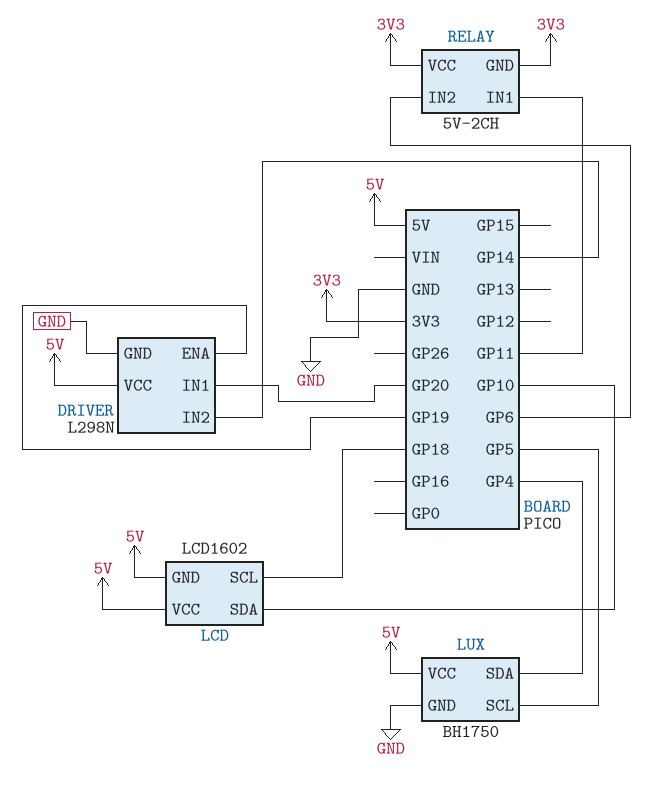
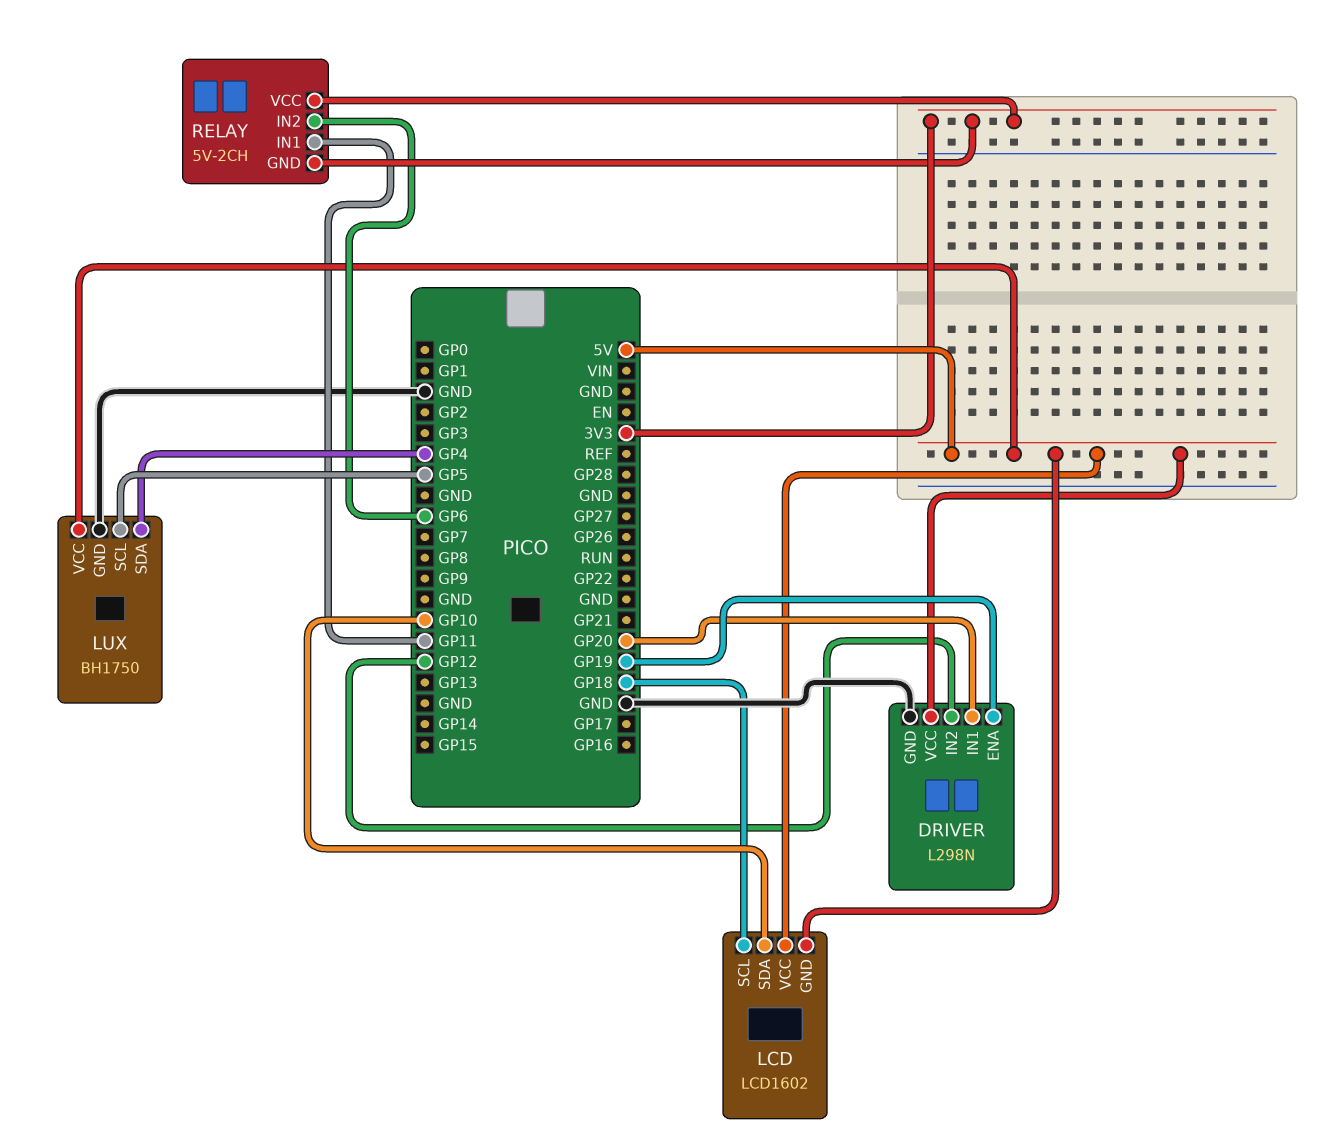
DRIVER pin IN2: GP14 -> GP12

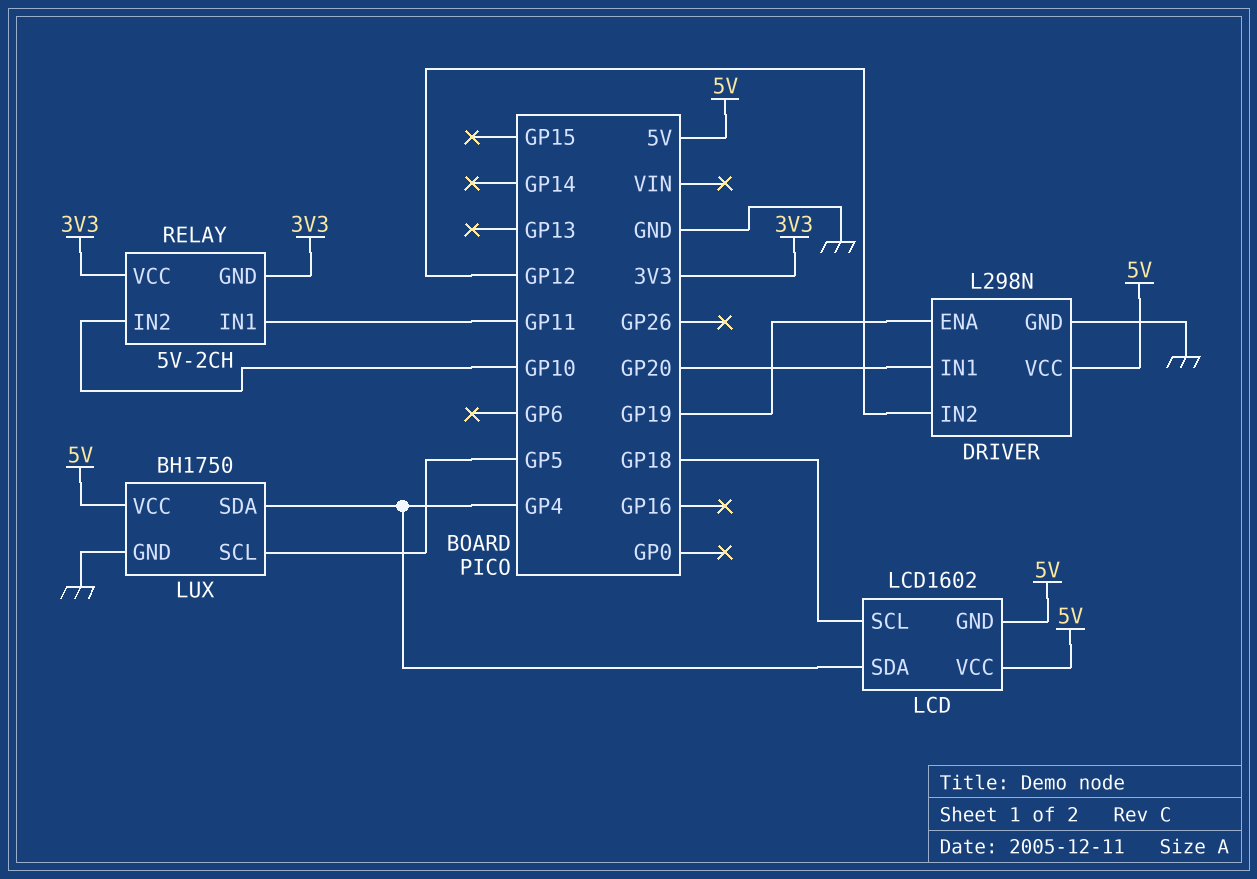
LCD pin SDA: GP10 -> GP4
RELAY pin IN2: GP6 -> GP10

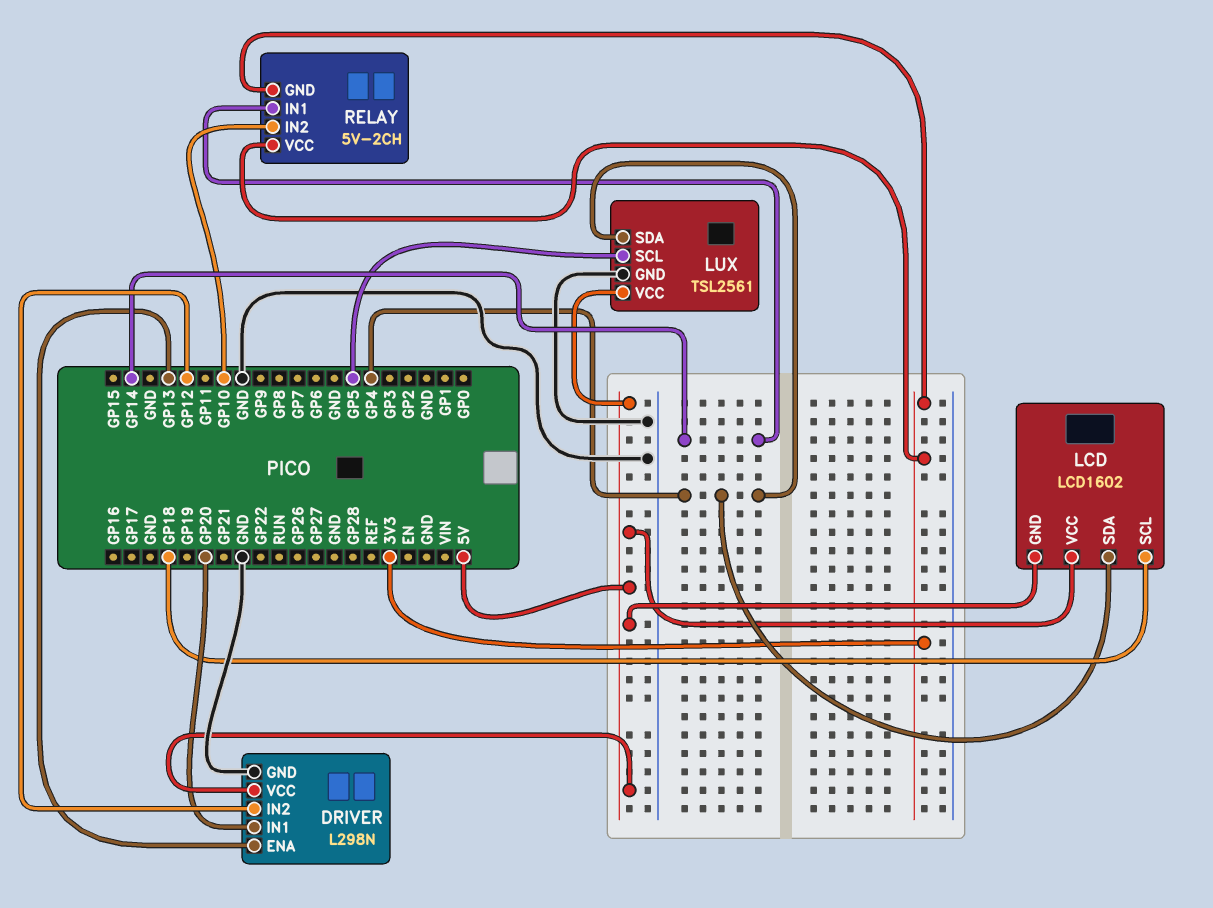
DRIVER pin ENA: GP19 -> GP13
LUX: BH1750 -> TSL2561
RELAY pin IN1: GP11 -> GP14

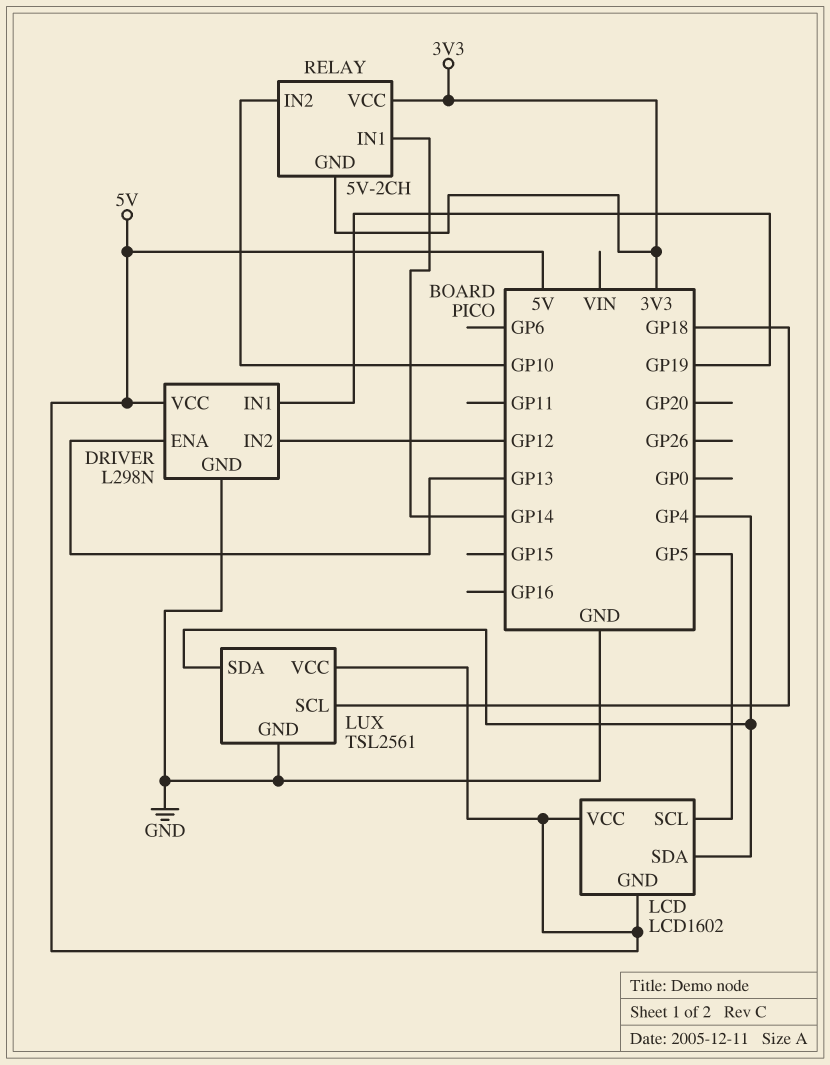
DRIVER pin IN1: GP20 -> GP19
LCD pin SCL: GP18 -> GP5
LUX pin SCL: GP5 -> GP18

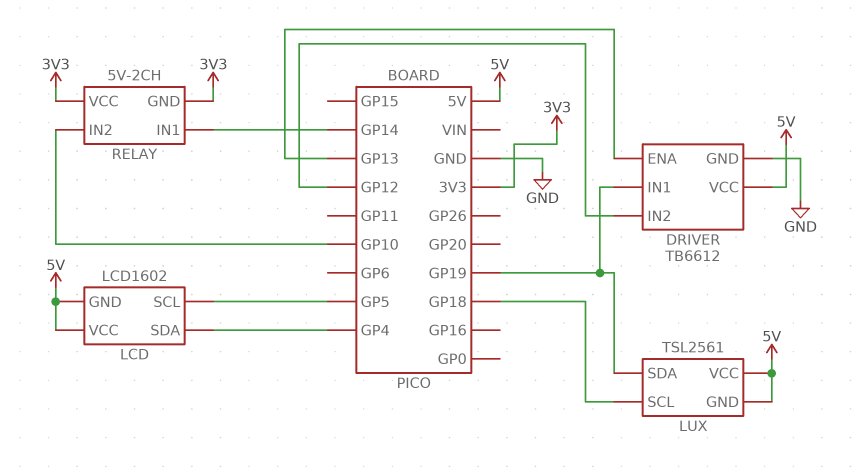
DRIVER: L298N -> TB6612
LUX pin GND: GND -> 5V
LUX pin SDA: GP4 -> GP19

